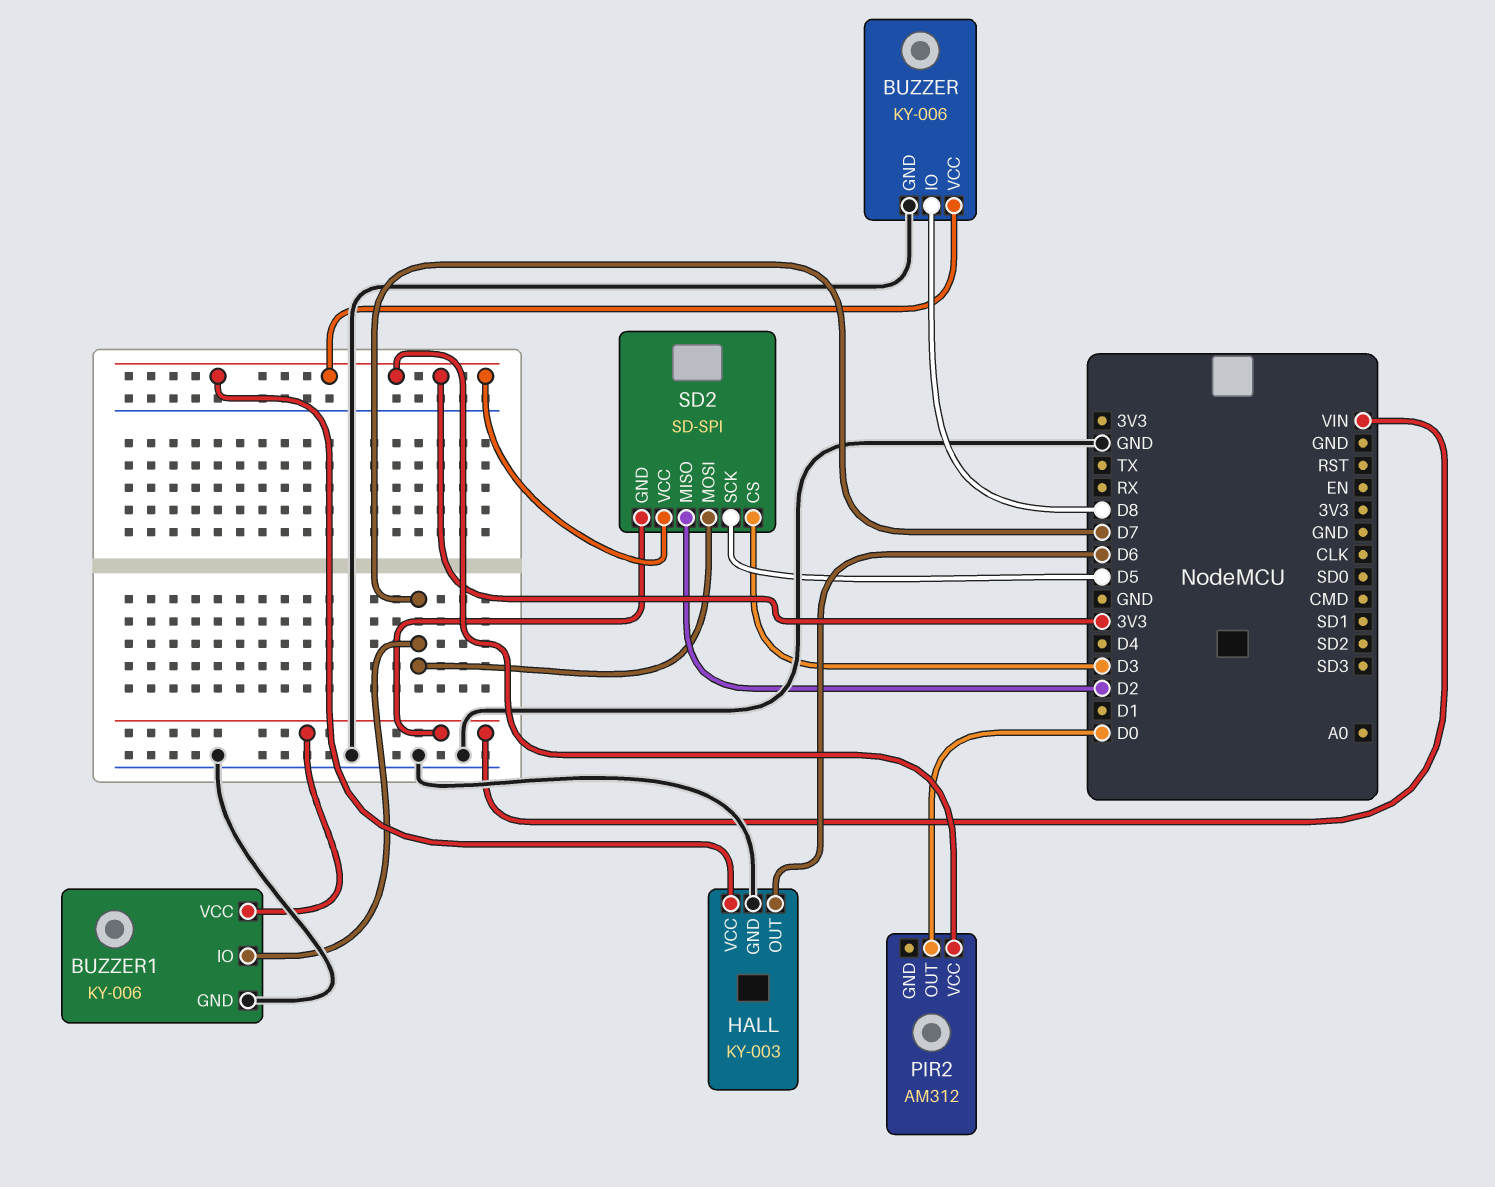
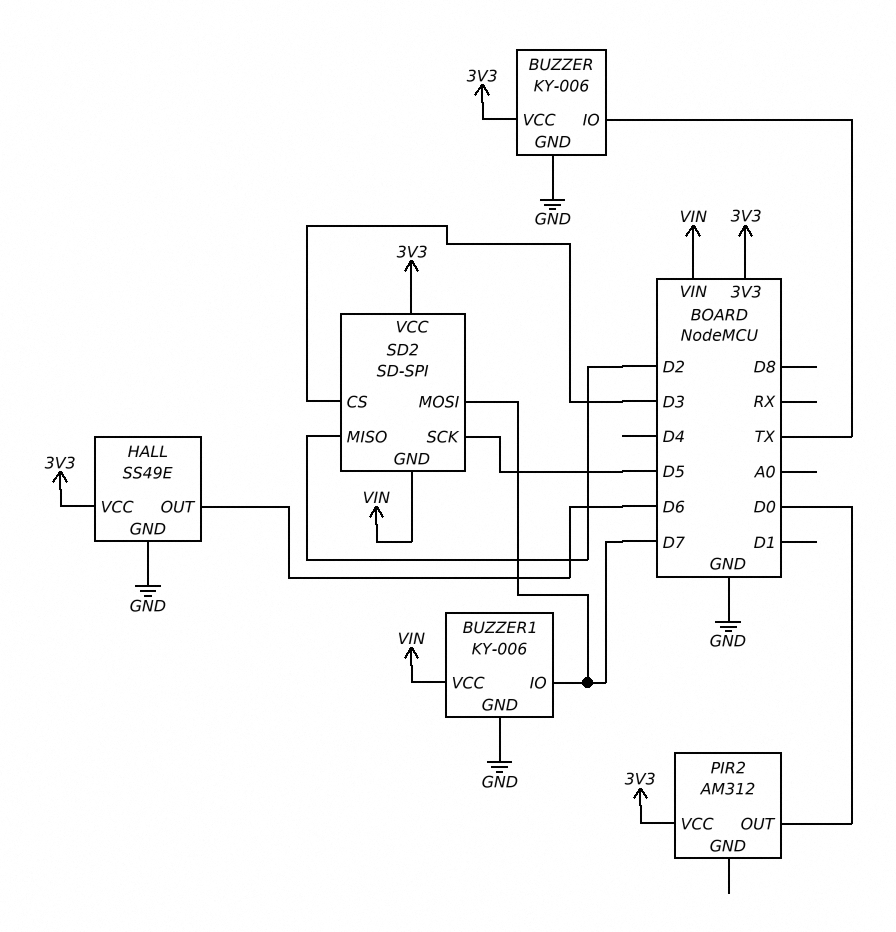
BUZZER pin IO: D8 -> TX
HALL: KY-003 -> SS49E

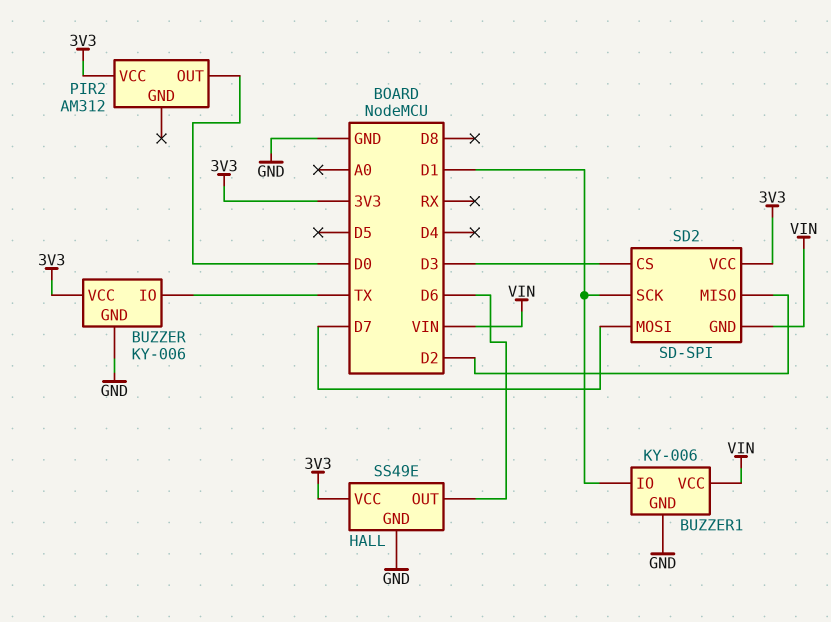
BUZZER1 pin IO: D7 -> D1
SD2 pin SCK: D5 -> D1

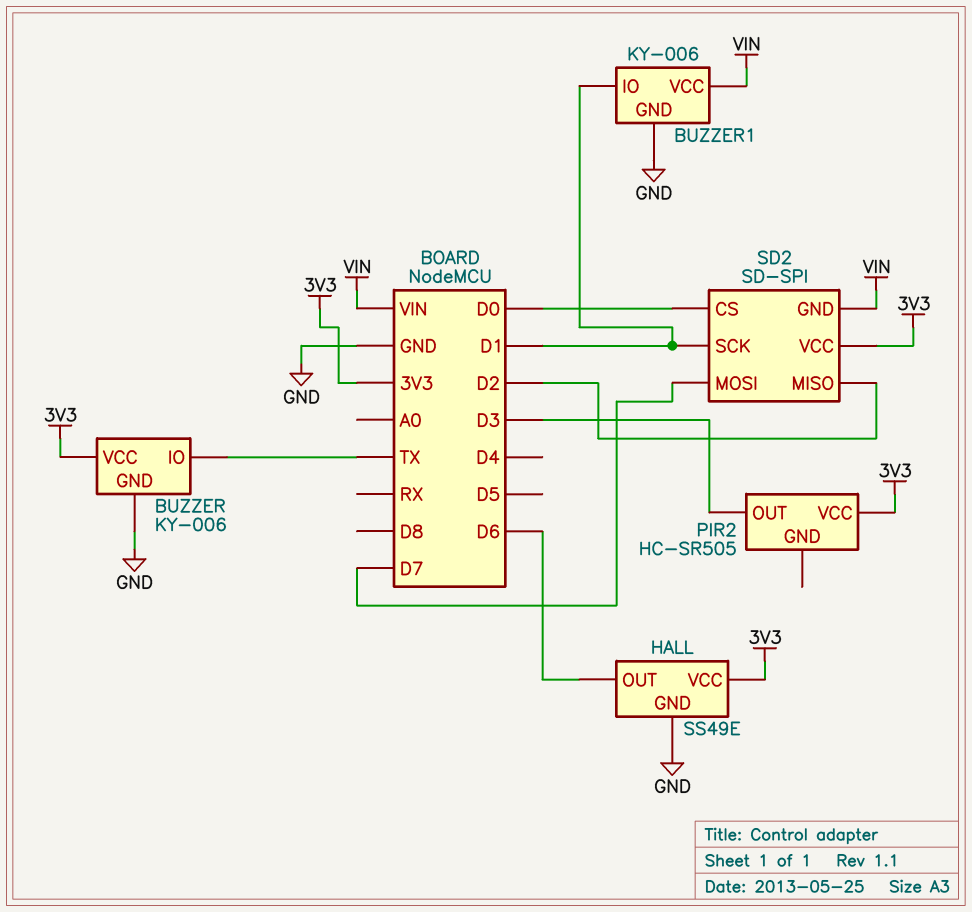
PIR2: AM312 -> HC-SR505
PIR2 pin OUT: D0 -> D3
SD2 pin CS: D3 -> D0

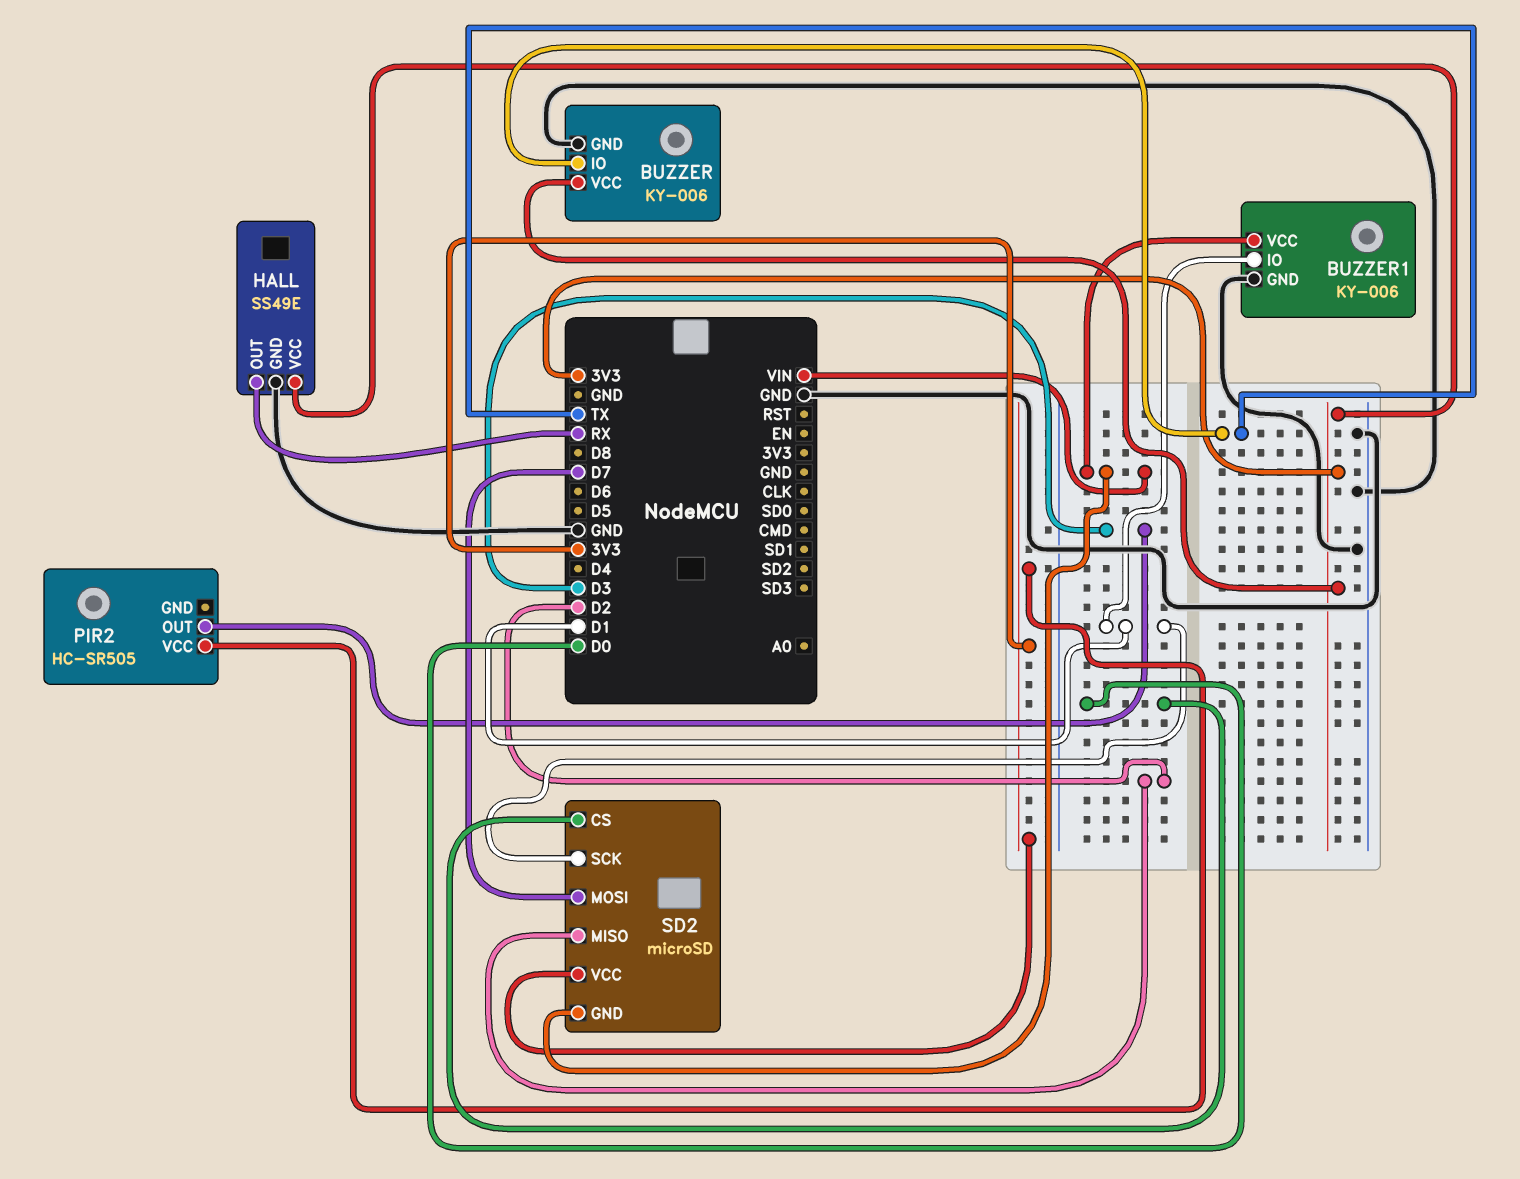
HALL pin OUT: D6 -> RX
SD2: SD-SPI -> microSD

